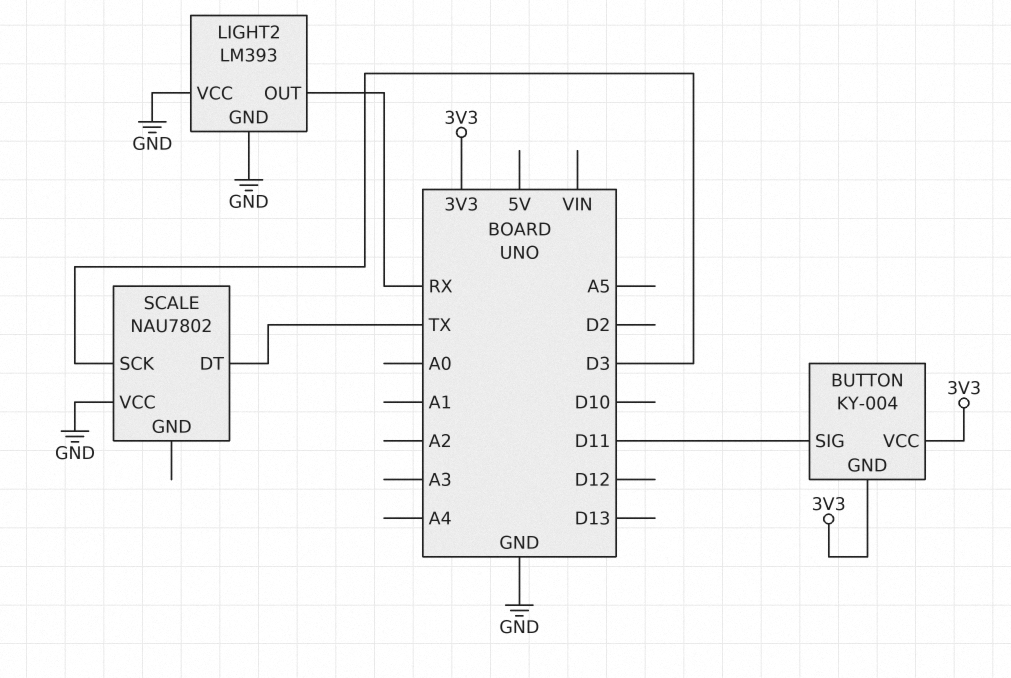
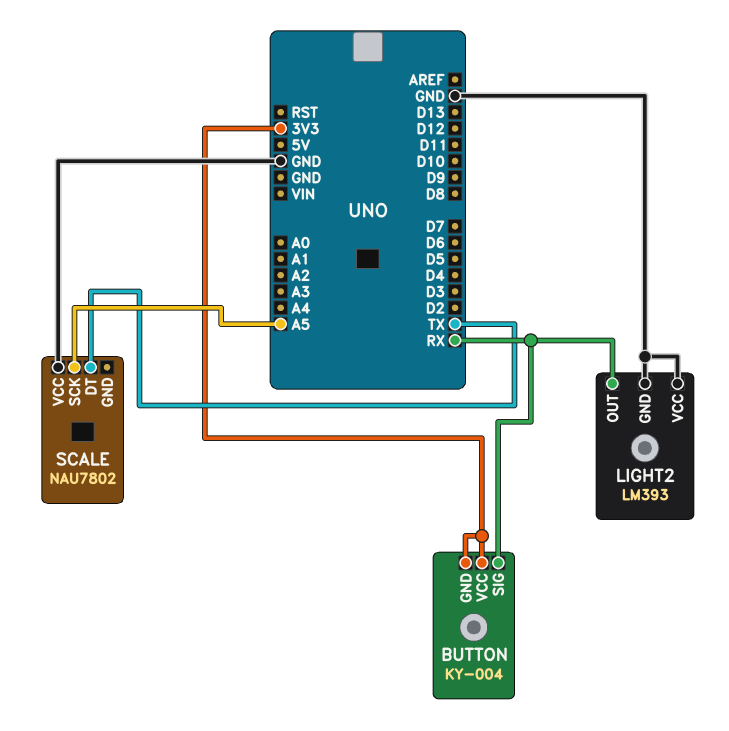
BUTTON pin SIG: D11 -> RX
SCALE pin SCK: D3 -> A5

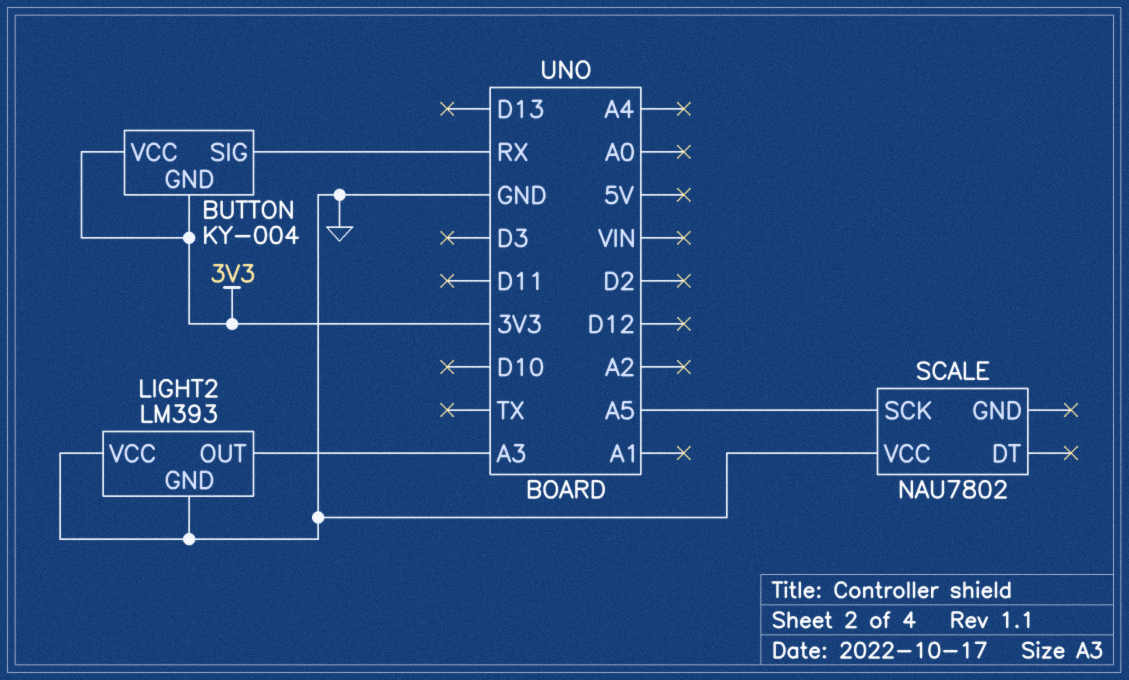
LIGHT2 pin OUT: RX -> A3
SCALE pin DT: TX -> none

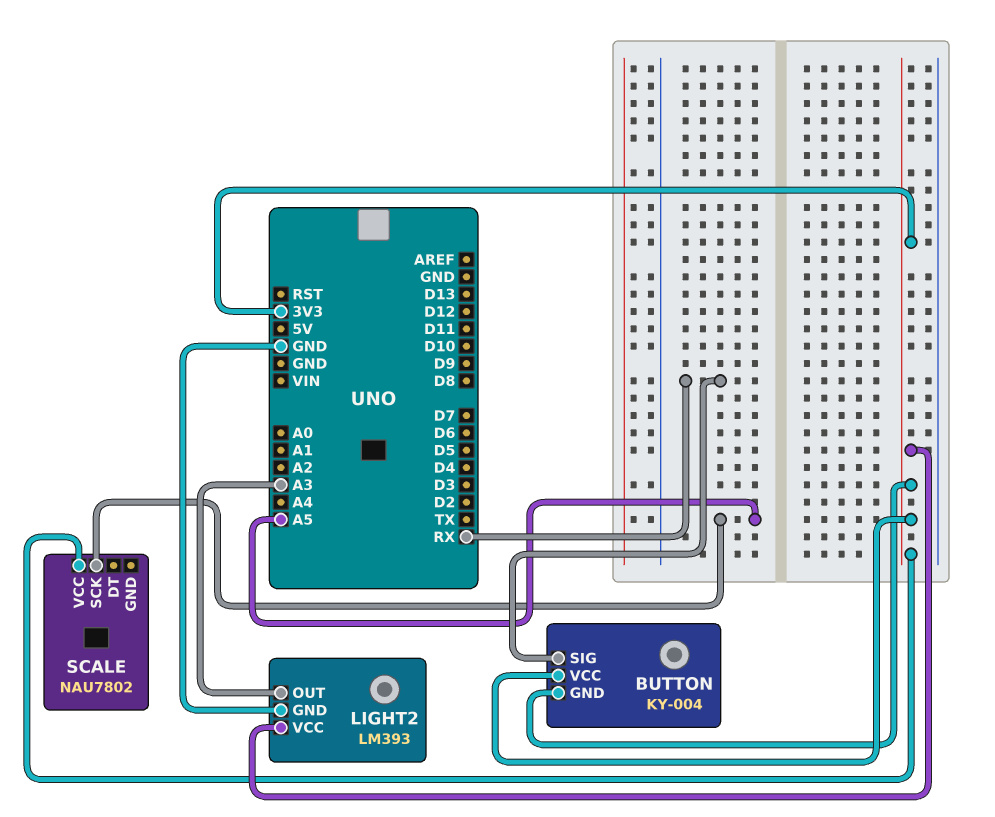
LIGHT2 pin VCC: GND -> 3V3
SCALE pin VCC: GND -> 3V3

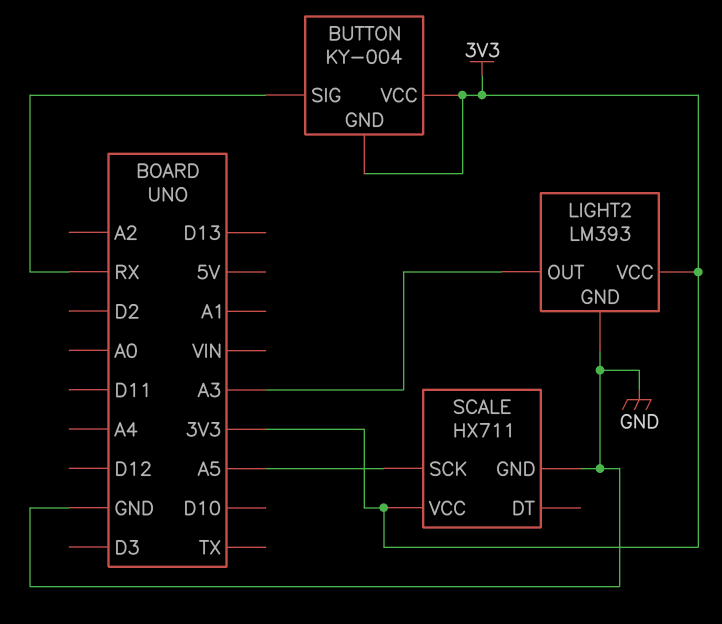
SCALE: NAU7802 -> HX711
SCALE pin GND: none -> GND

